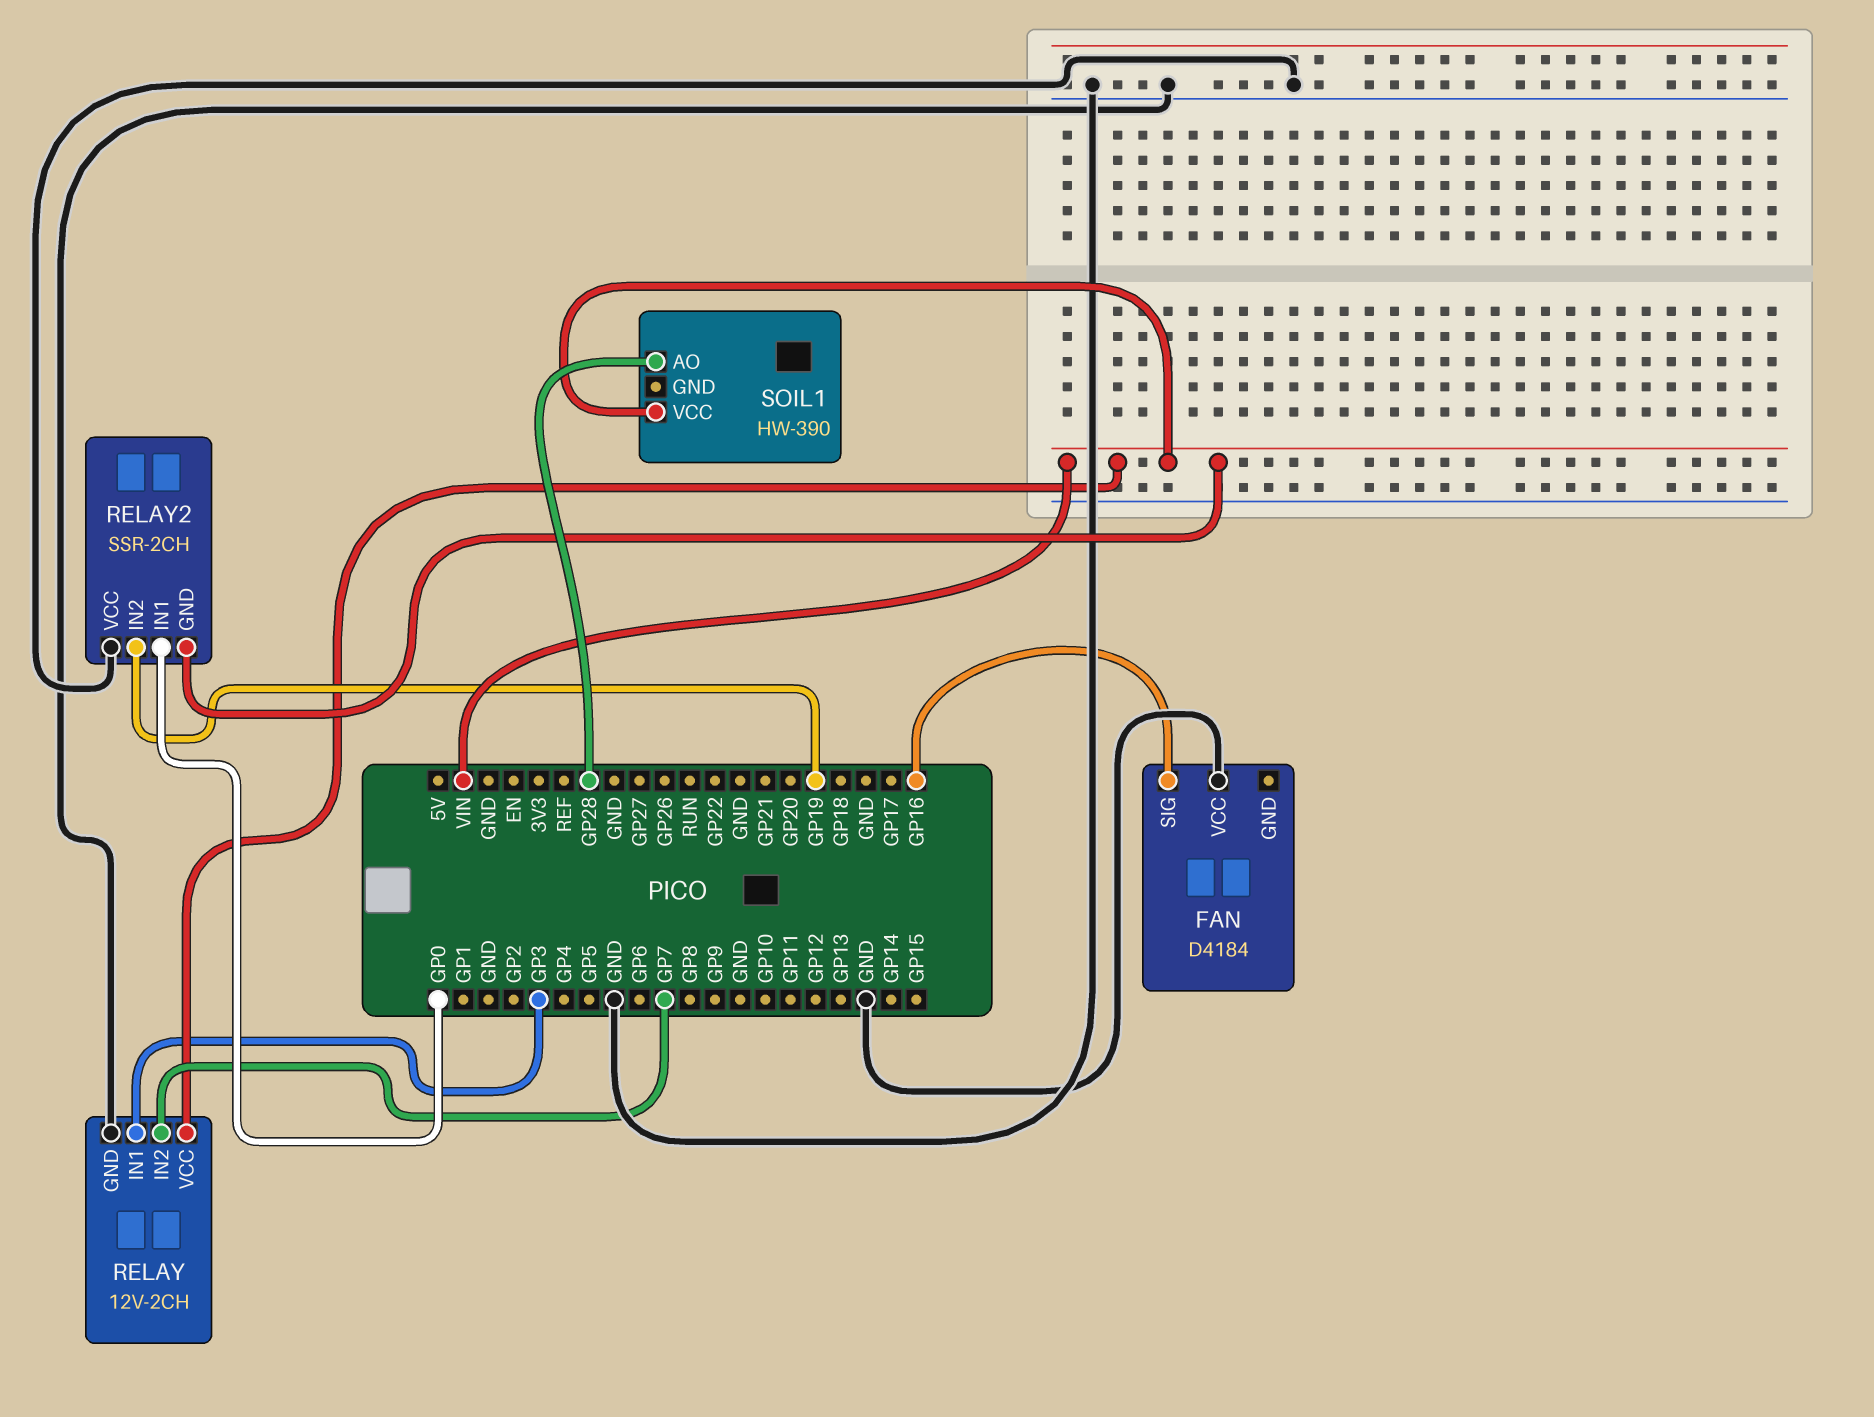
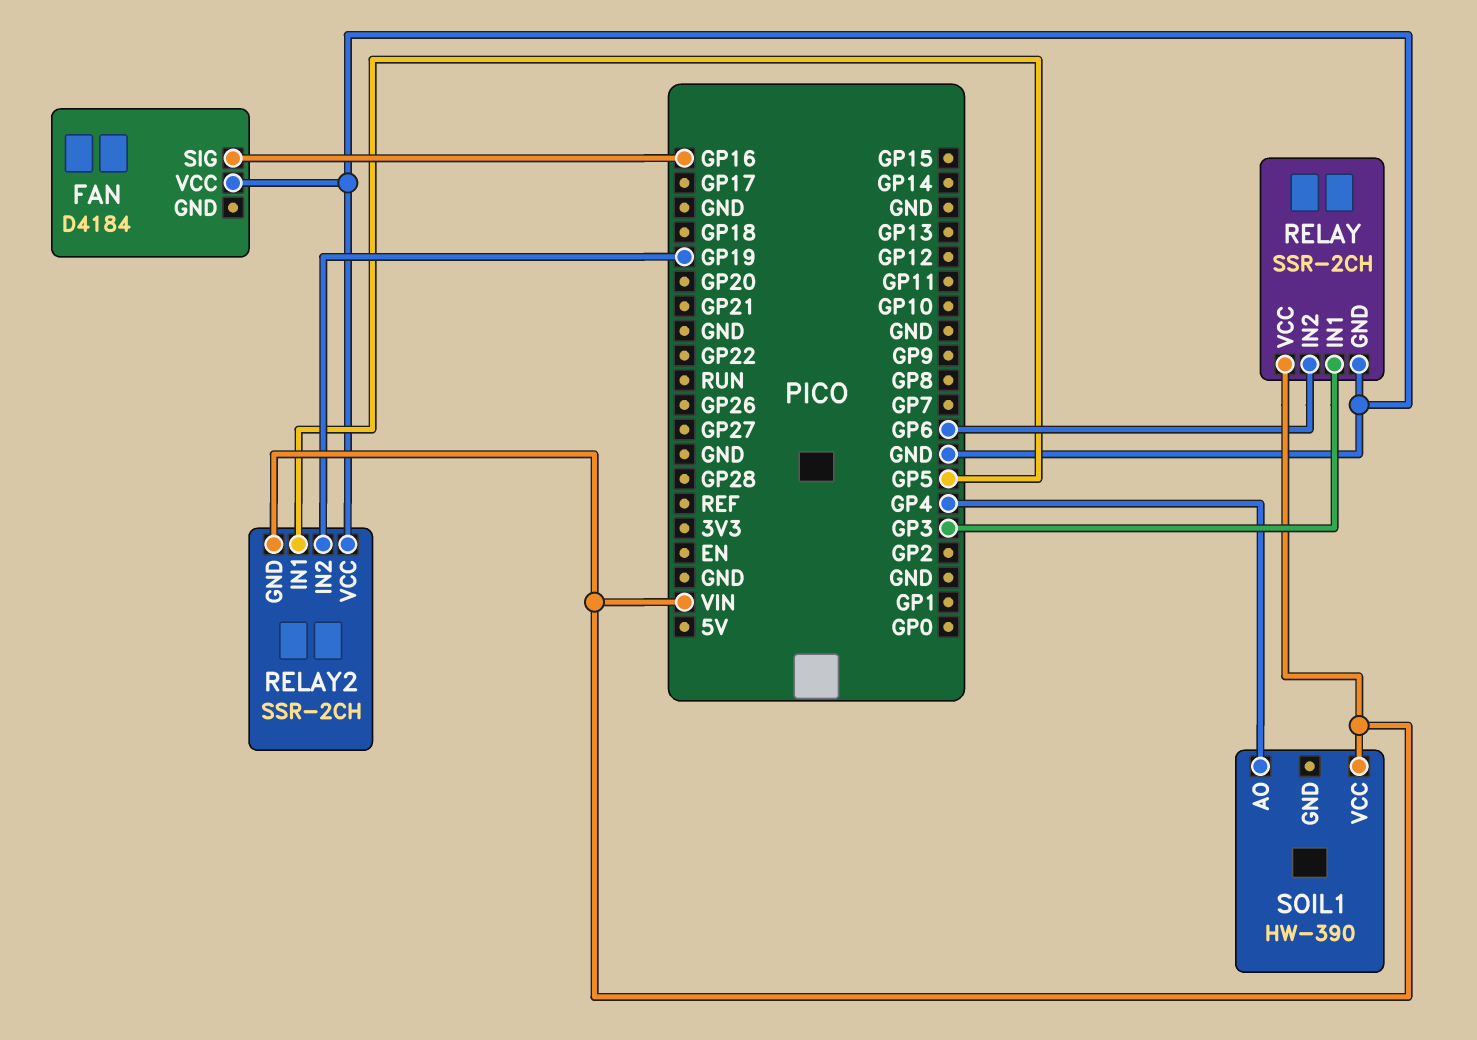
RELAY: 12V-2CH -> SSR-2CH
RELAY pin IN2: GP7 -> GP6
RELAY2 pin IN1: GP0 -> GP5
SOIL1 pin AO: GP28 -> GP4

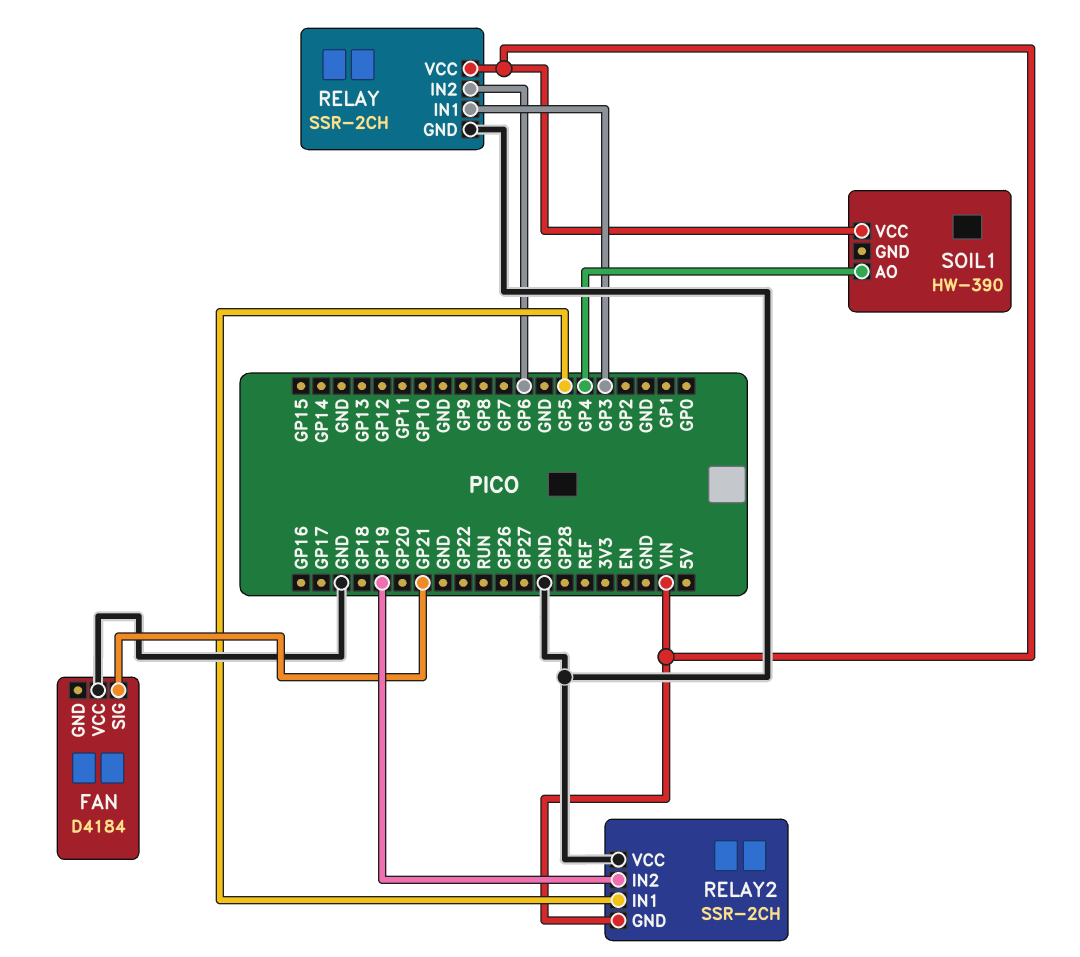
FAN pin SIG: GP16 -> GP21

